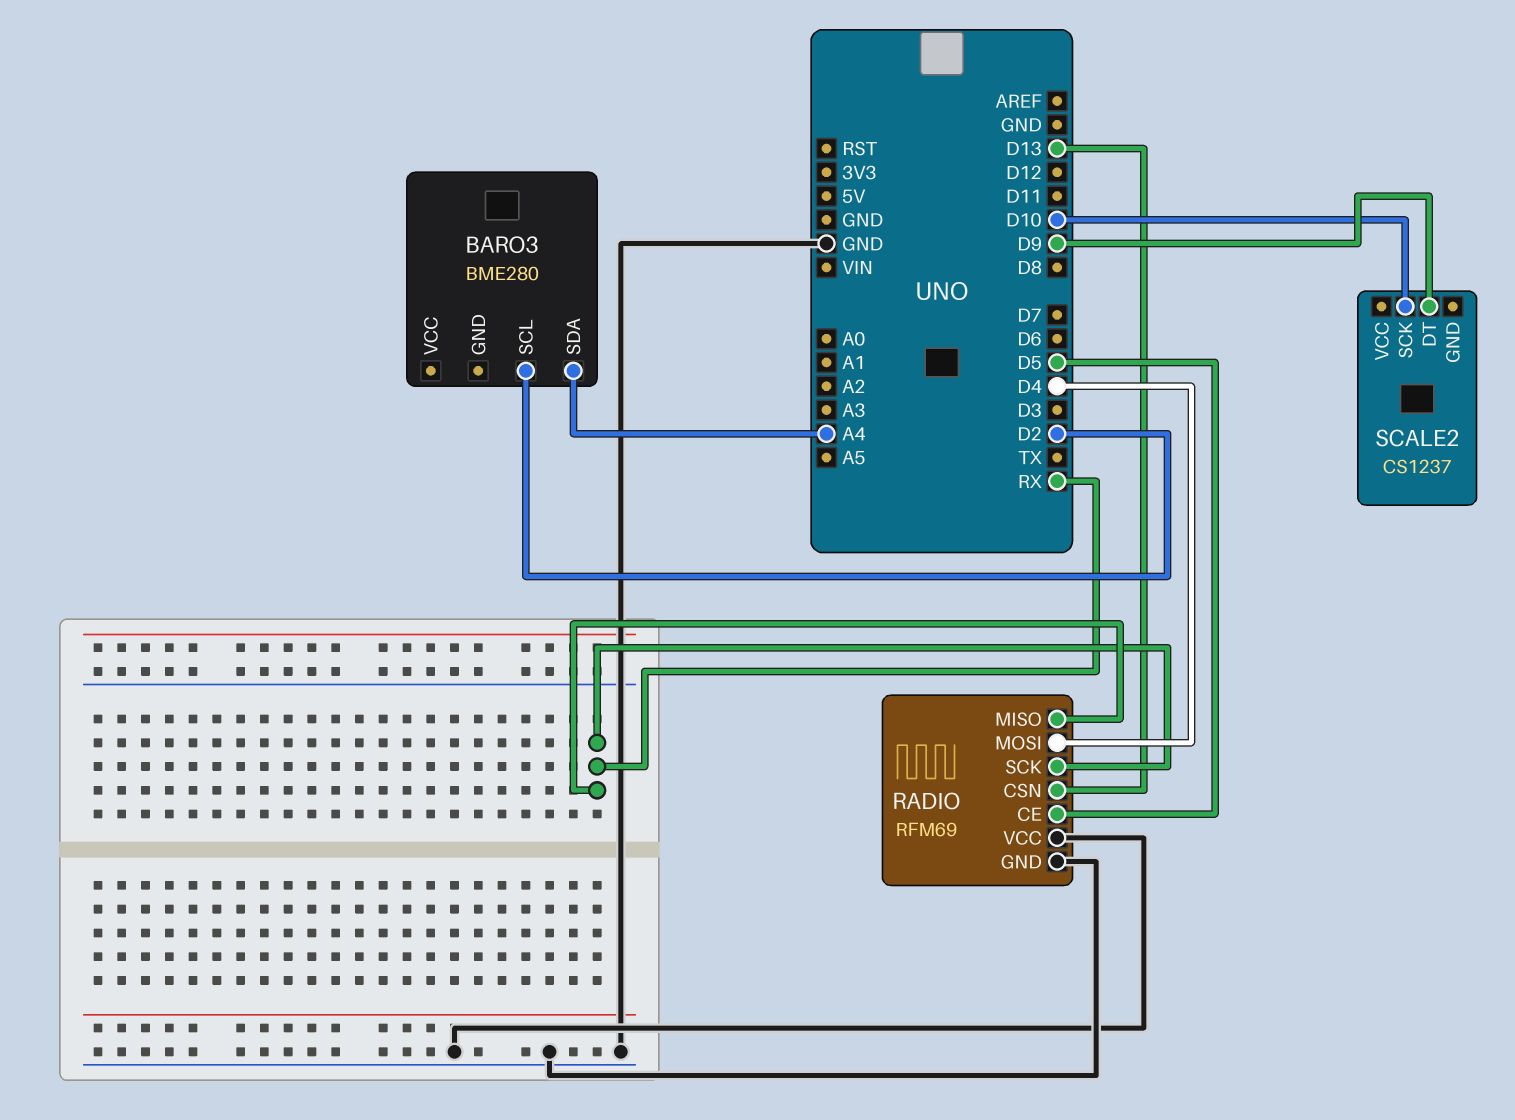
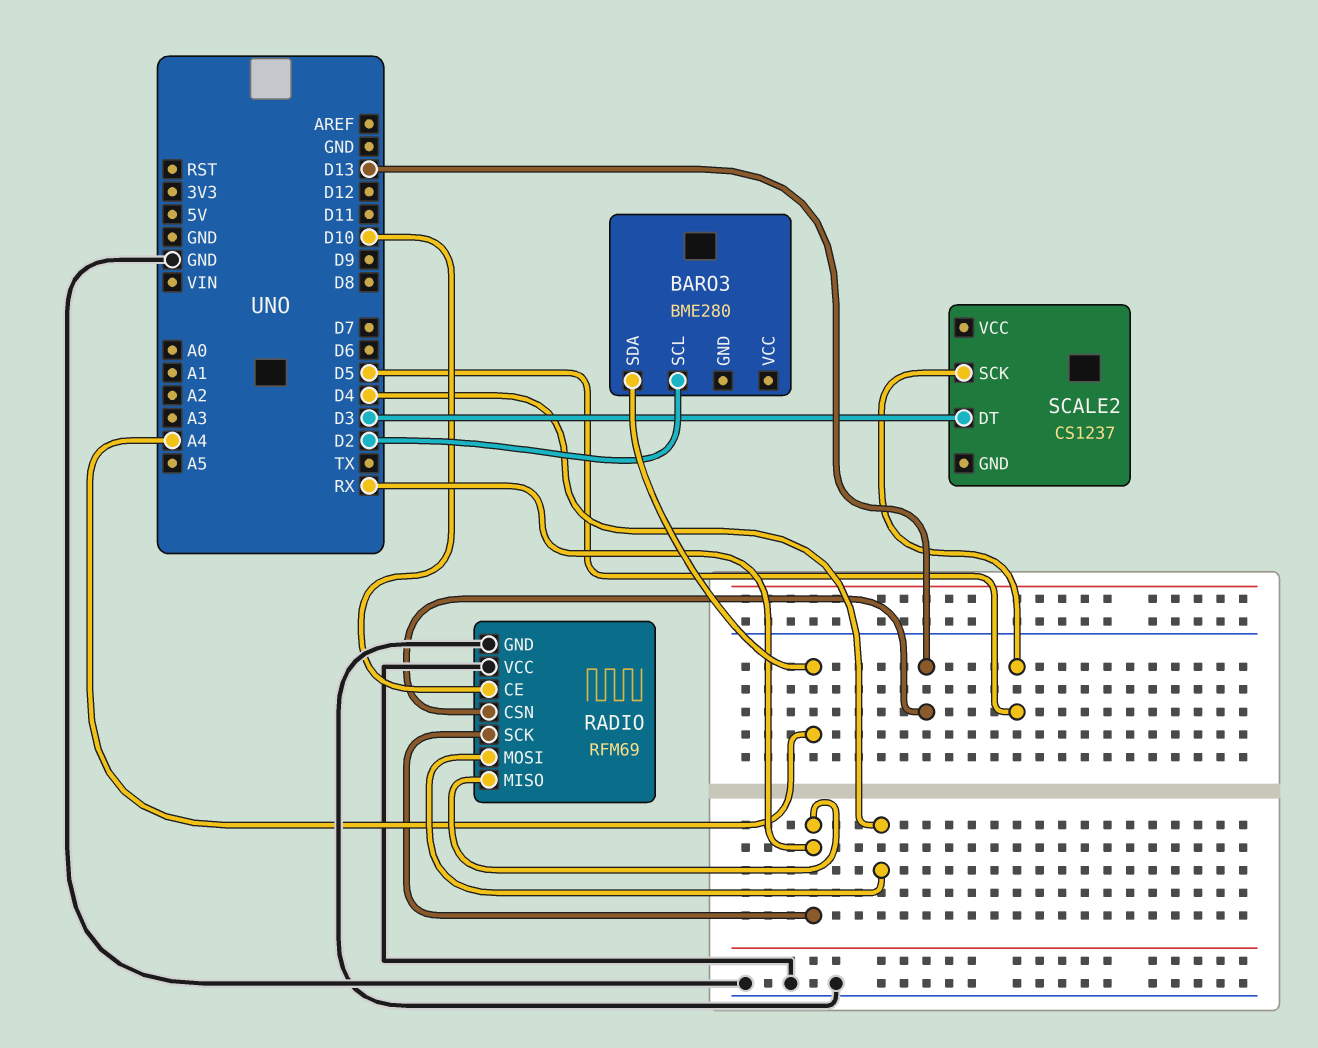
RADIO pin CE: D5 -> D10
SCALE2 pin DT: D9 -> D3
SCALE2 pin SCK: D10 -> D5

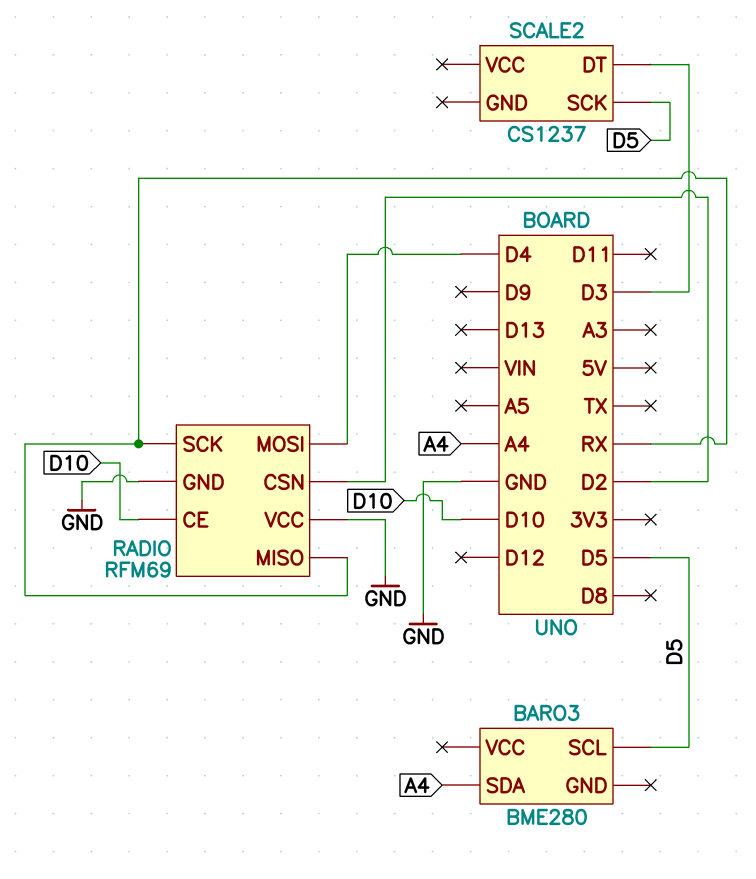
BARO3 pin SCL: D2 -> D5
RADIO pin CSN: D13 -> D2

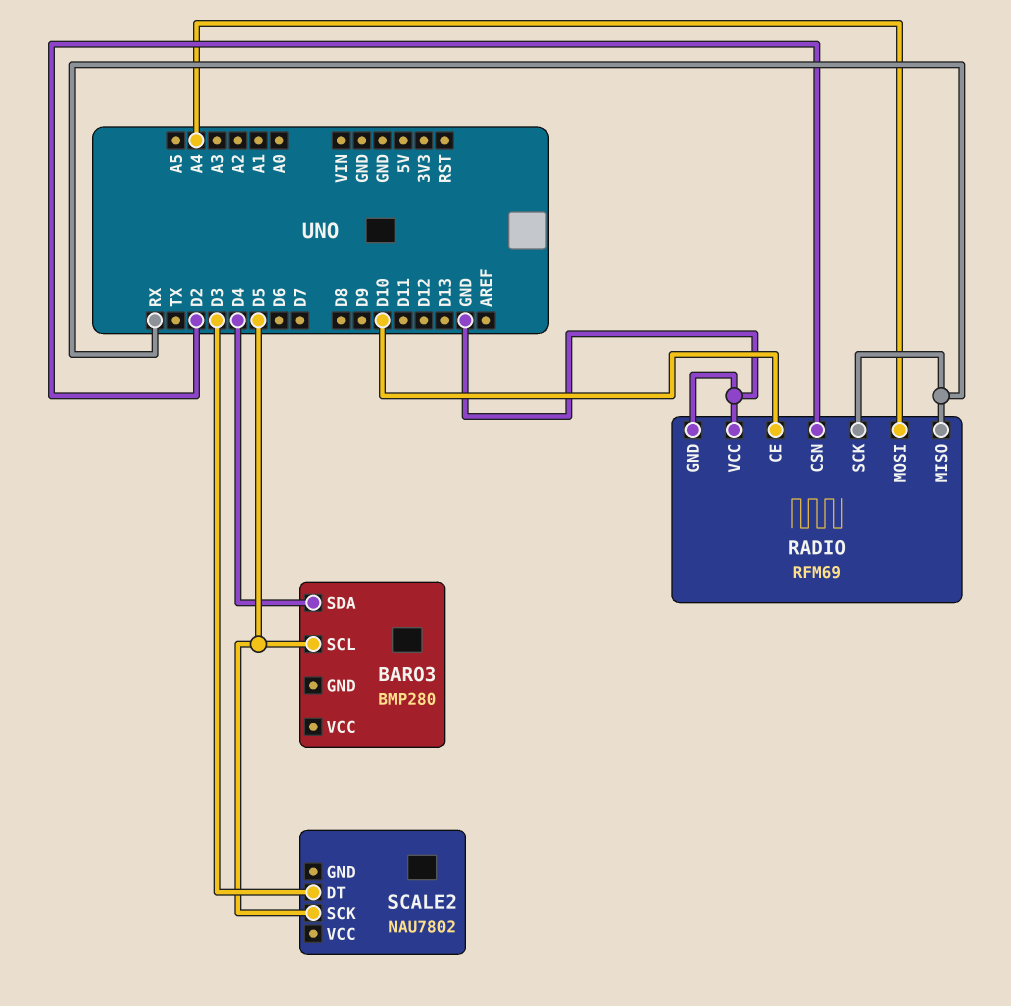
BARO3: BME280 -> BMP280
BARO3 pin SDA: A4 -> D4
RADIO pin MOSI: D4 -> A4
SCALE2: CS1237 -> NAU7802

